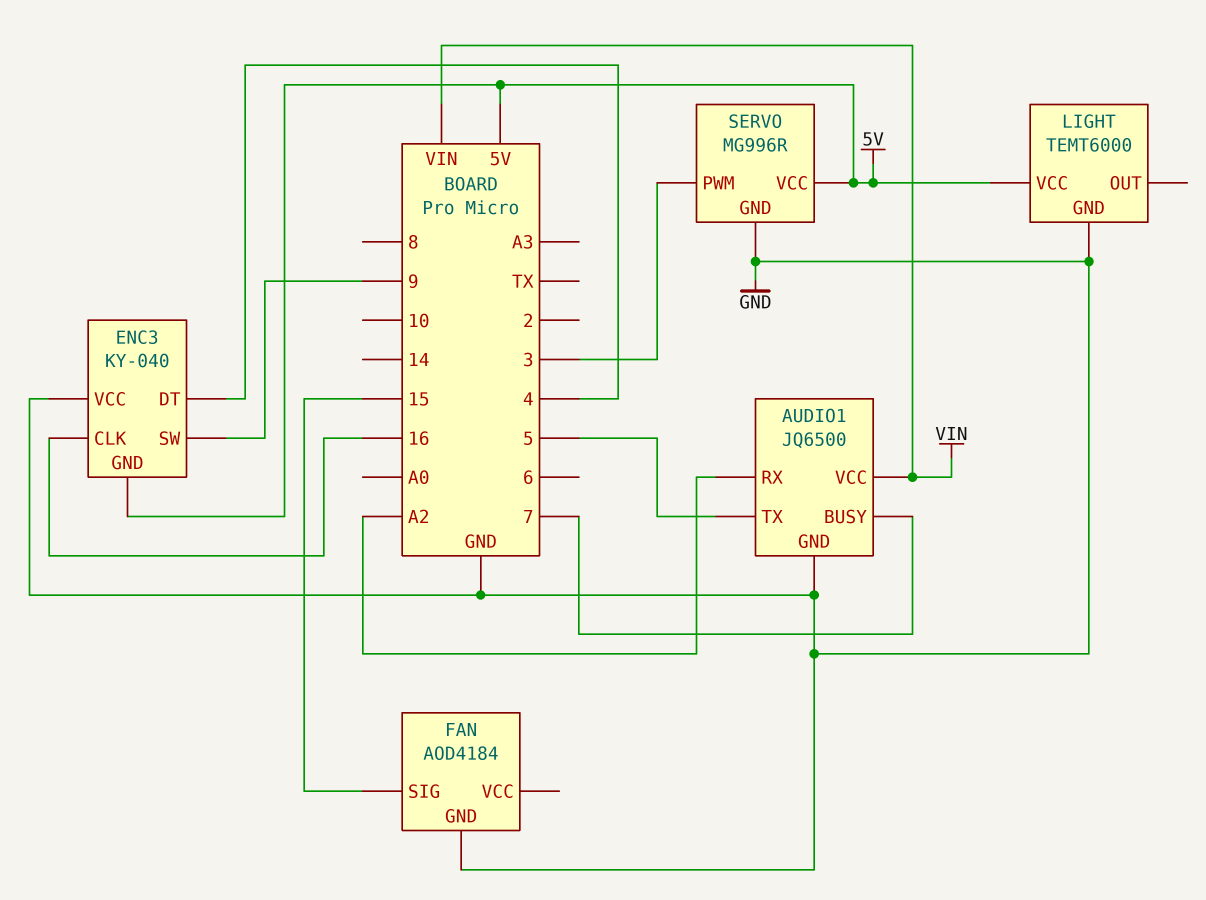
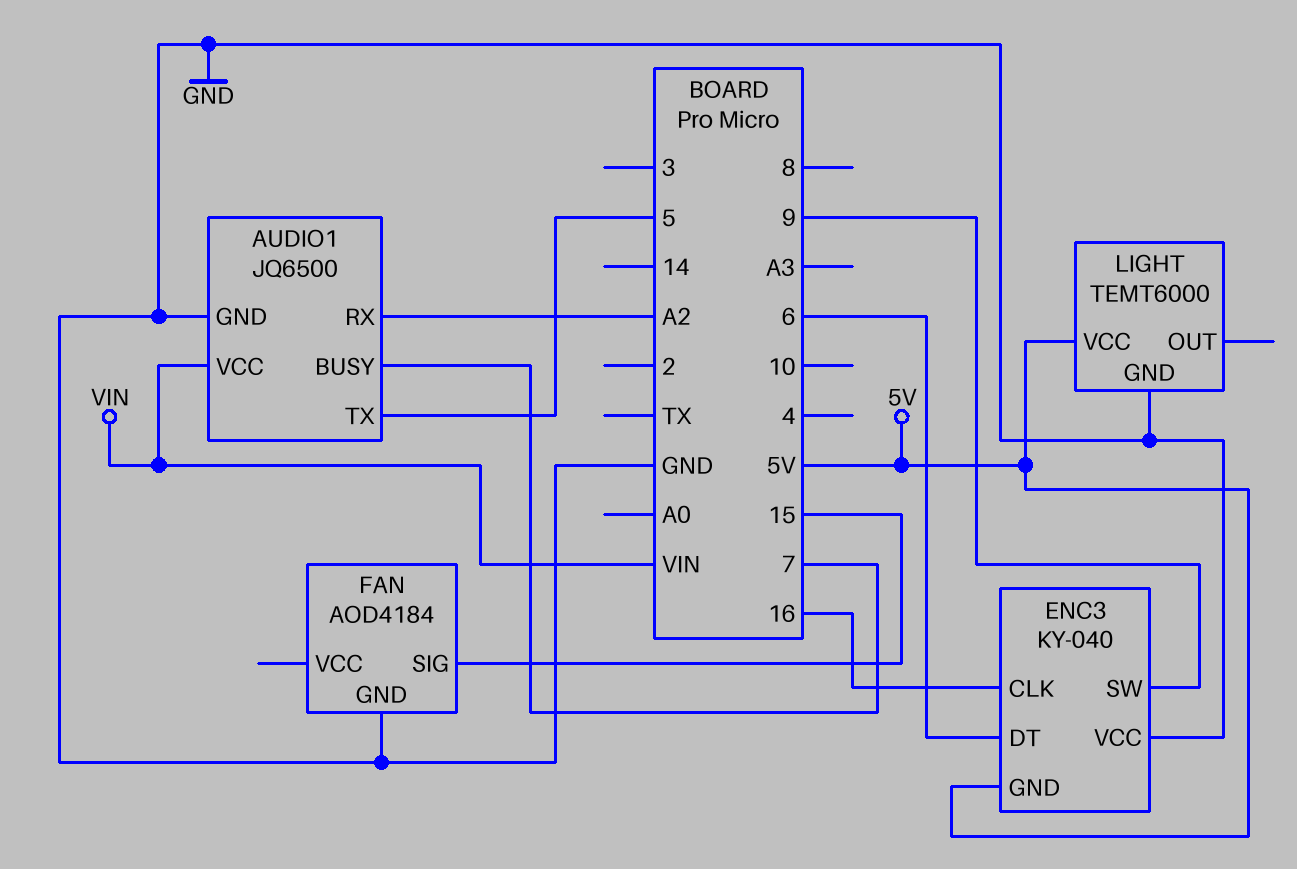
ENC3 pin DT: 4 -> 6
SERVO: MG996R -> none
SERVO pin GND: GND -> none
SERVO pin PWM: 3 -> none
SERVO pin VCC: 5V -> none

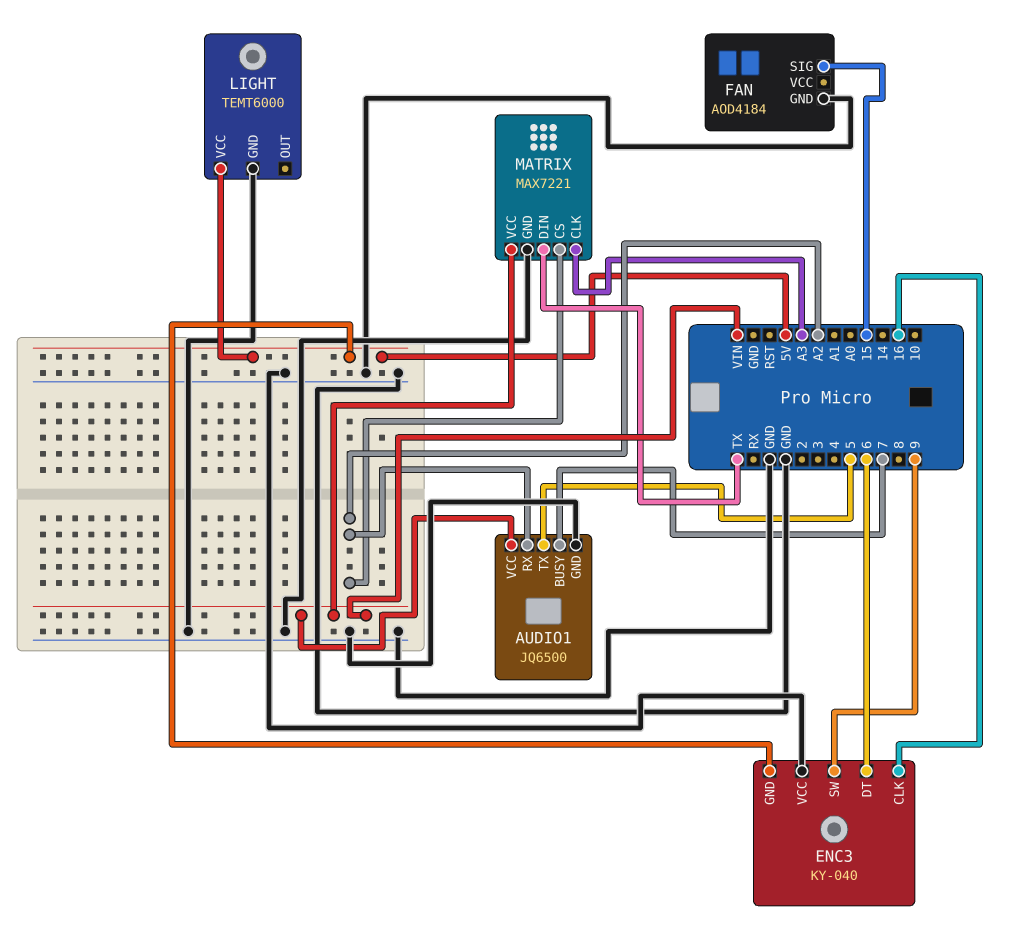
MATRIX: none -> MAX7221
MATRIX pin CLK: none -> A3
MATRIX pin CS: none -> A2
MATRIX pin DIN: none -> TX
MATRIX pin GND: none -> GND
MATRIX pin VCC: none -> VIN

